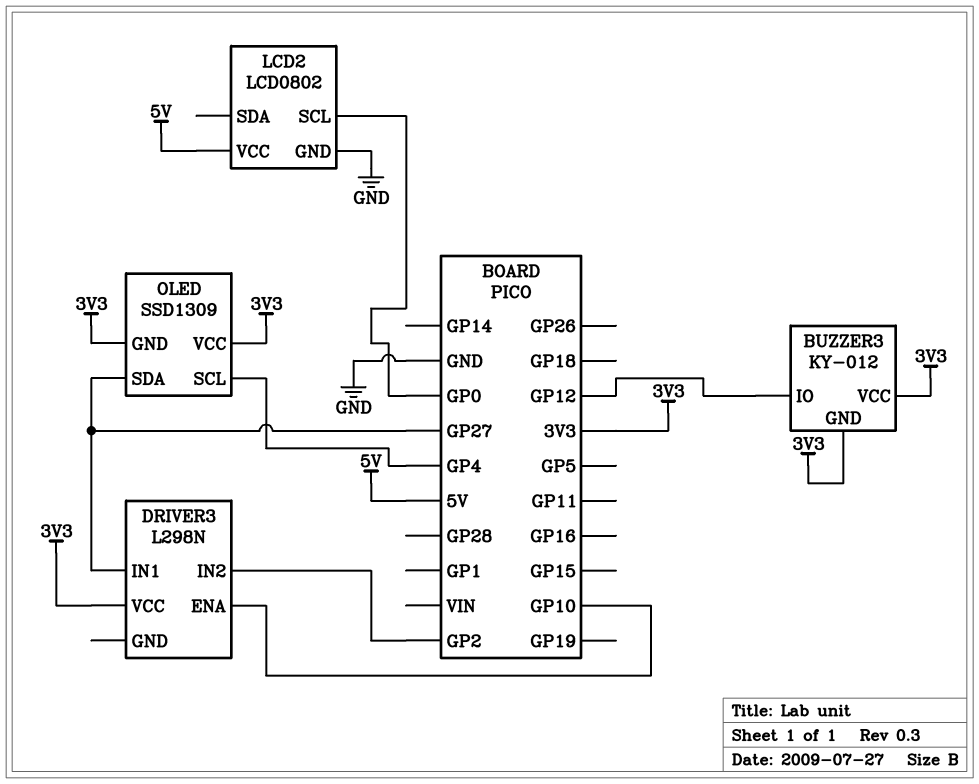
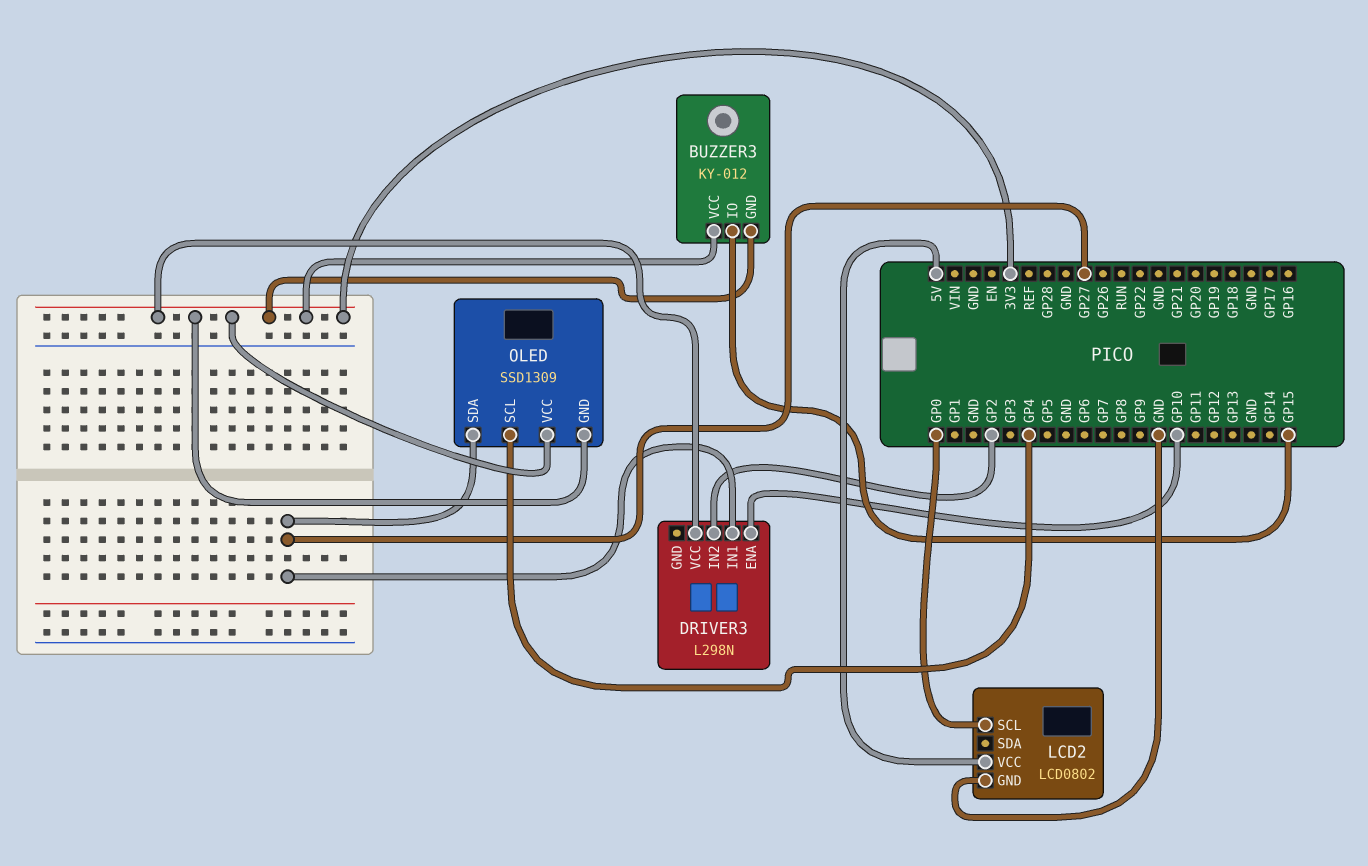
BUZZER3 pin IO: GP12 -> GP15

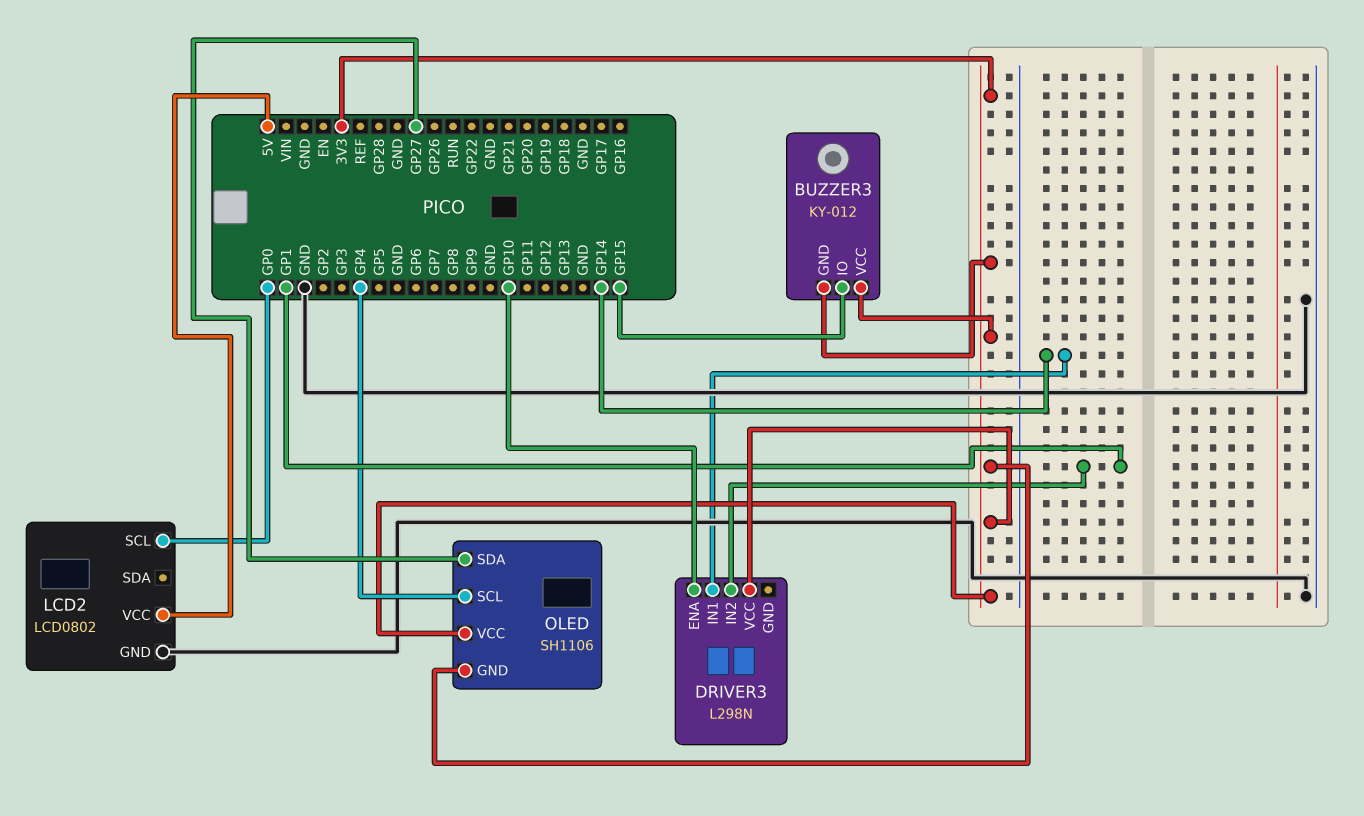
DRIVER3 pin IN1: GP27 -> GP14
DRIVER3 pin IN2: GP2 -> GP1
OLED: SSD1309 -> SH1106

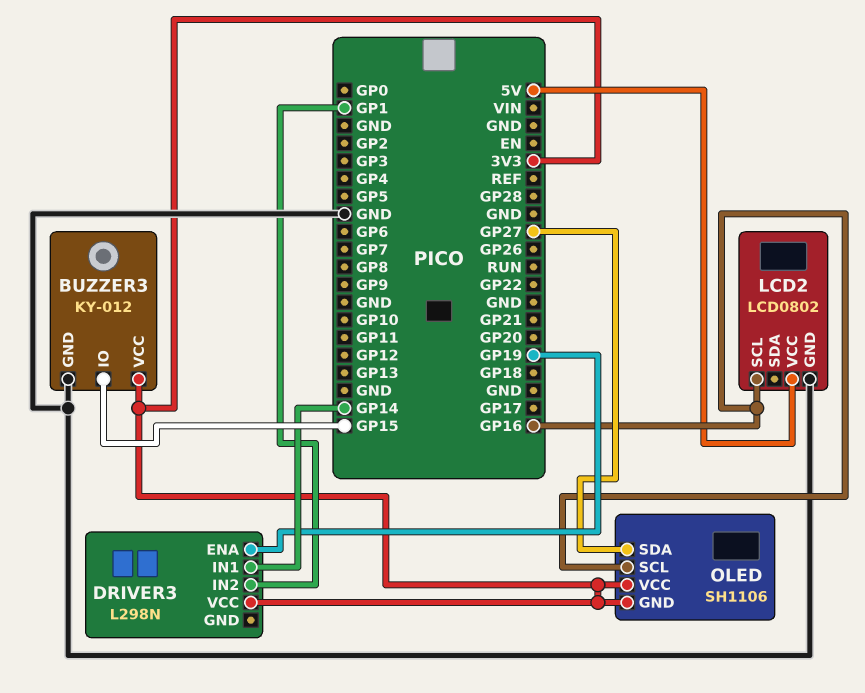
BUZZER3 pin GND: 3V3 -> GND
DRIVER3 pin ENA: GP10 -> GP19
LCD2 pin SCL: GP0 -> GP16
OLED pin SCL: GP4 -> GP16

